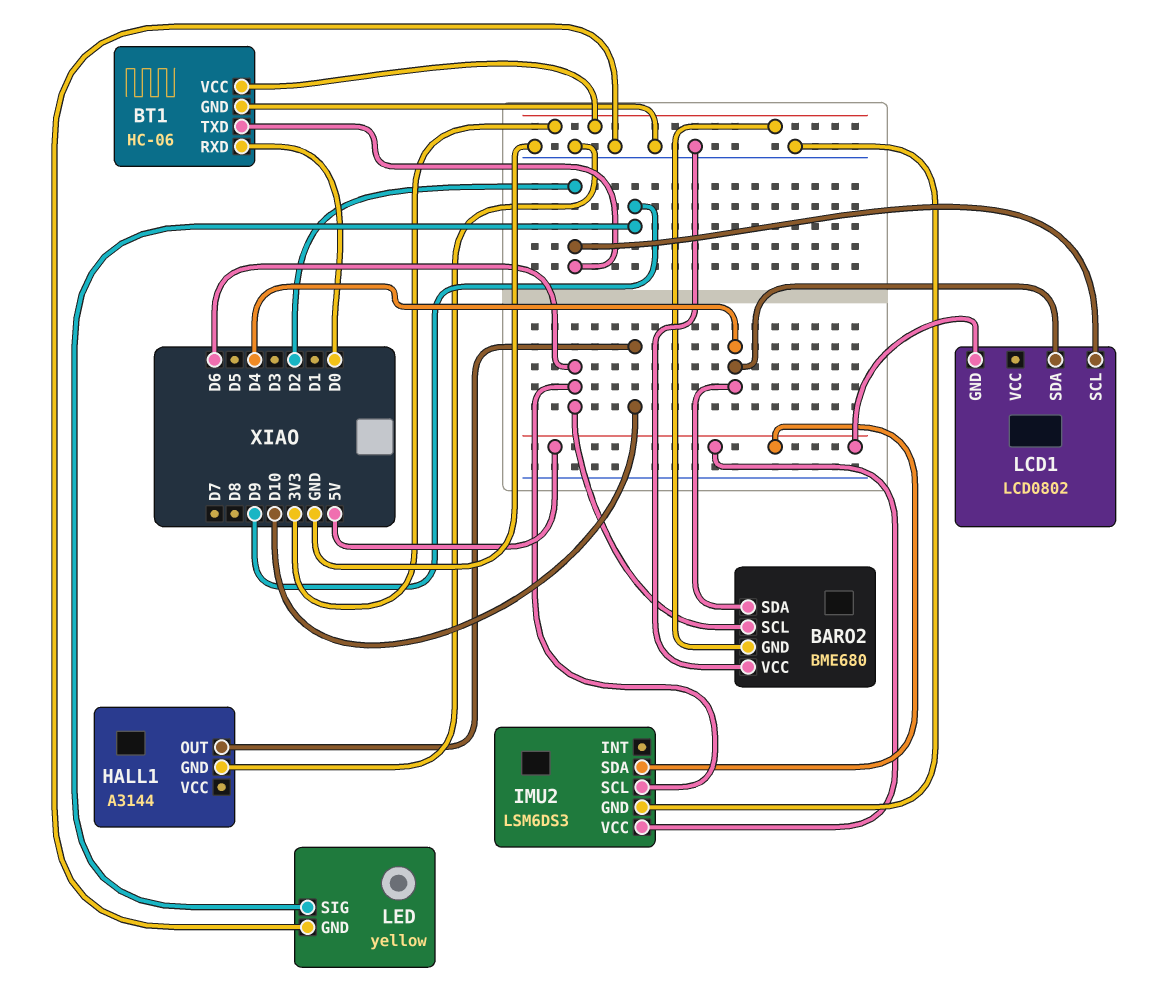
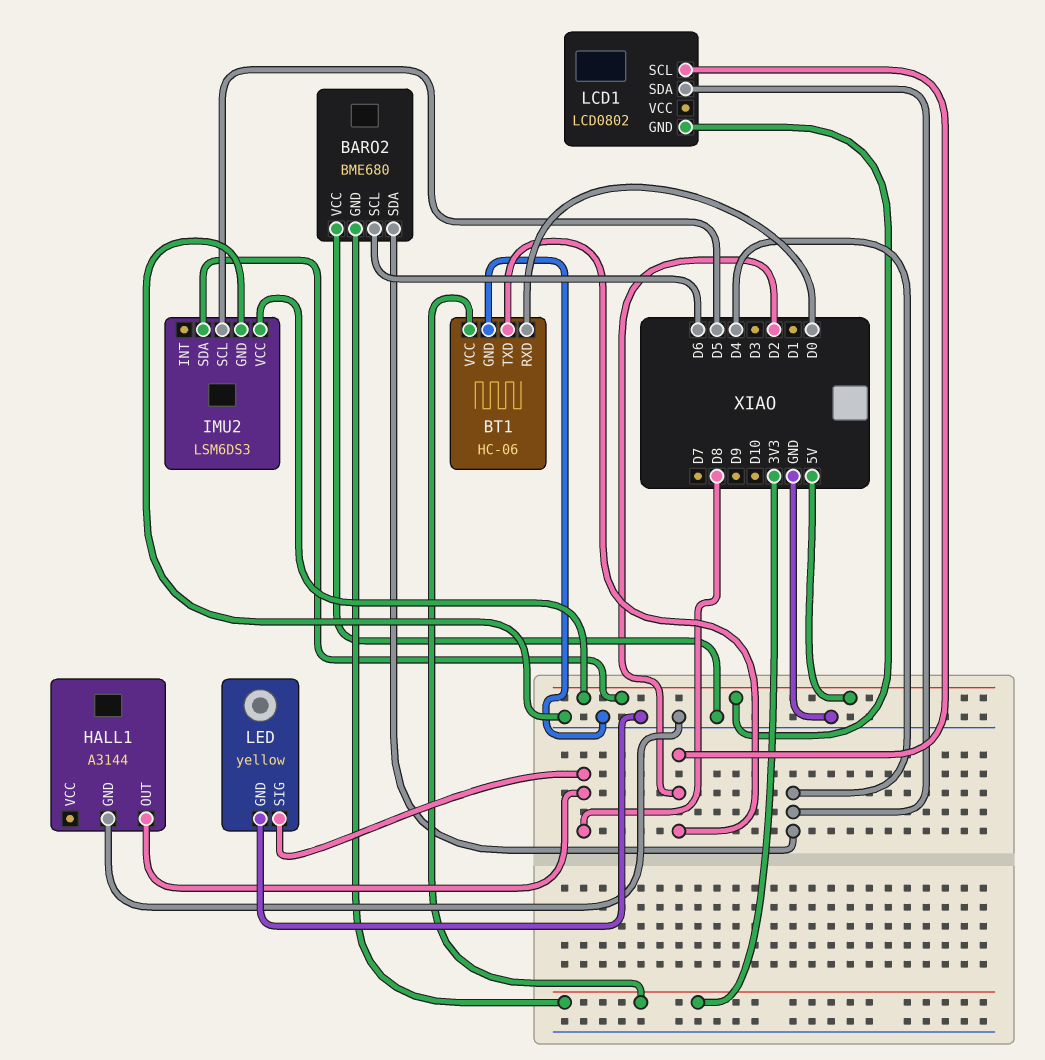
HALL1 pin OUT: D10 -> D8
IMU2 pin SCL: D6 -> D5
LED pin SIG: D9 -> D8

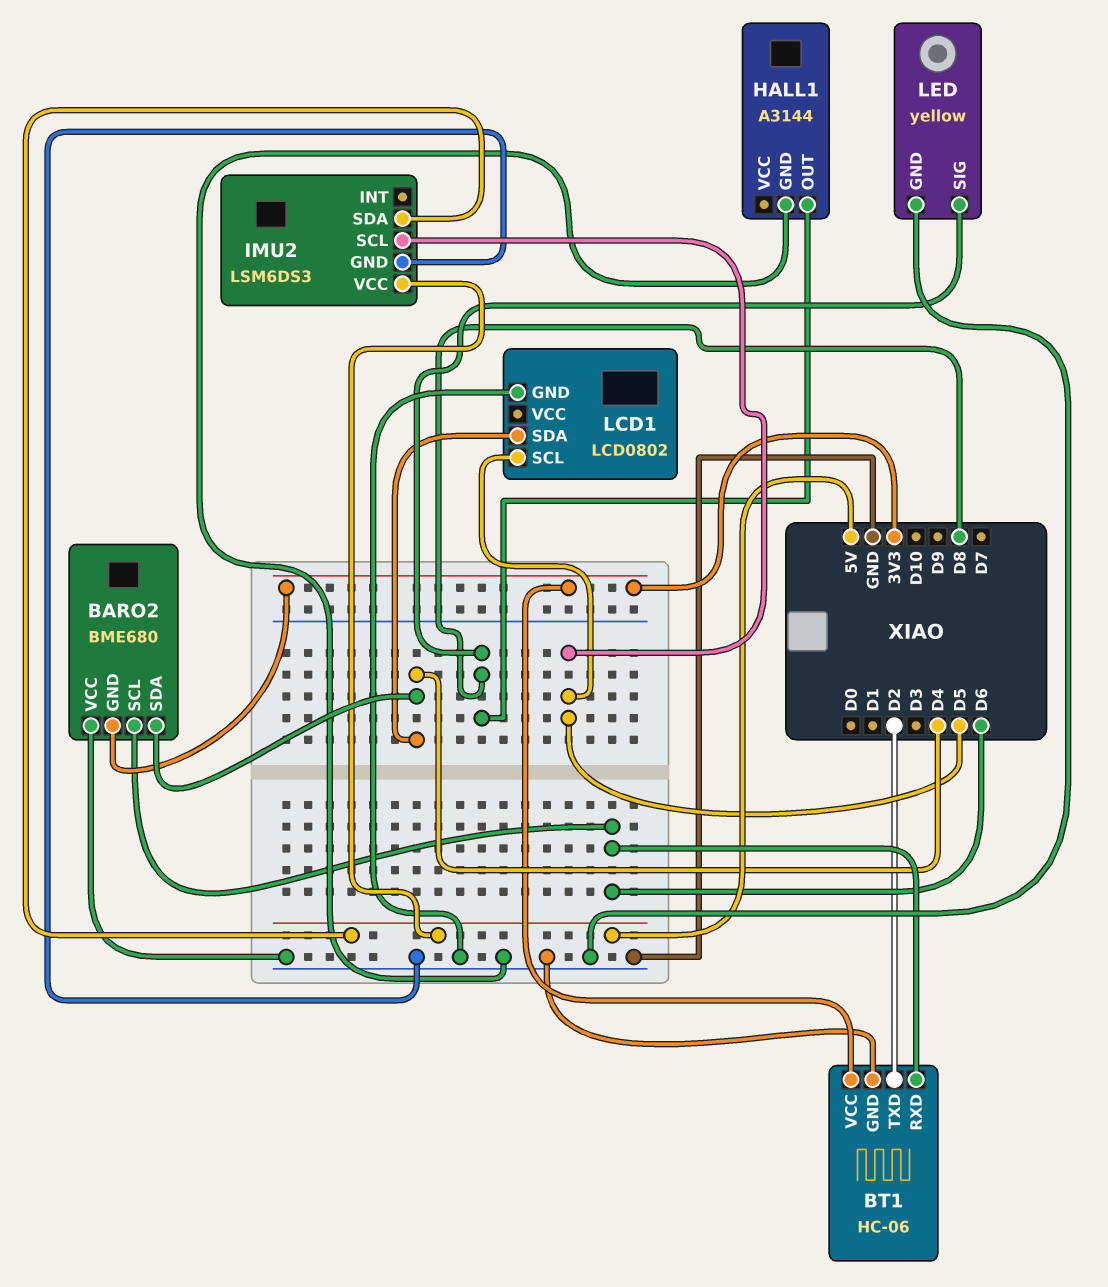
BT1 pin RXD: D0 -> D6
LCD1 pin GND: 5V -> GND
LCD1 pin SCL: D2 -> D5

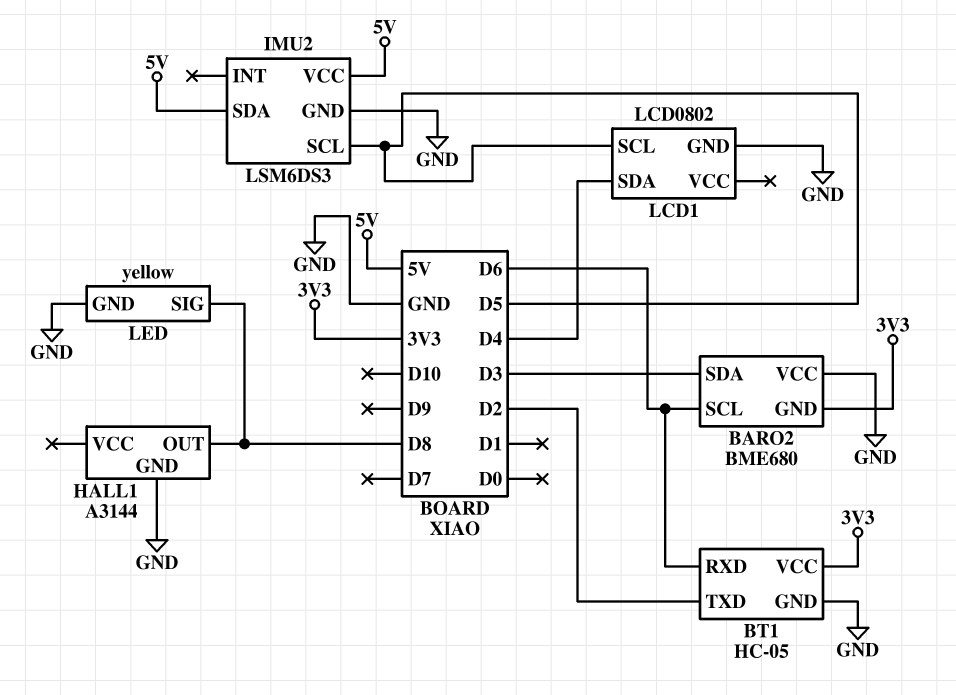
BARO2 pin SDA: D4 -> D3
BT1: HC-06 -> HC-05

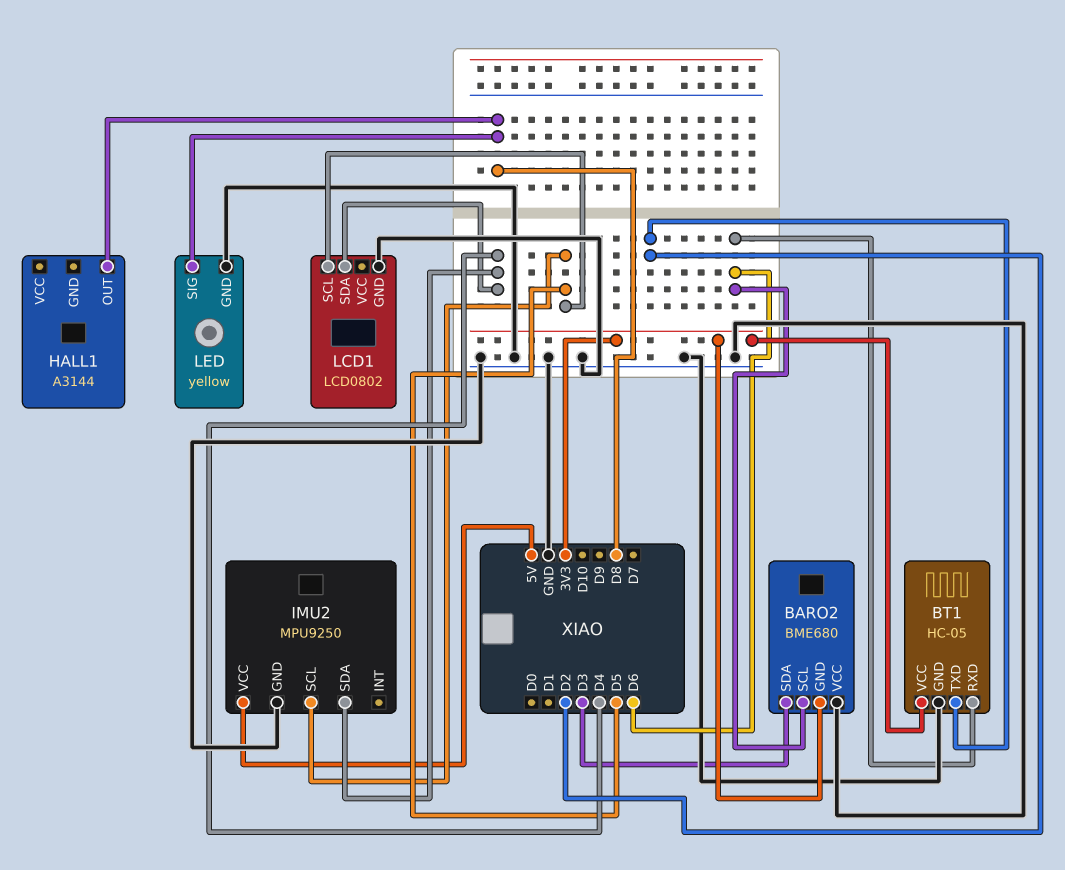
HALL1 pin GND: GND -> none
IMU2: LSM6DS3 -> MPU9250
IMU2 pin SDA: 5V -> D4

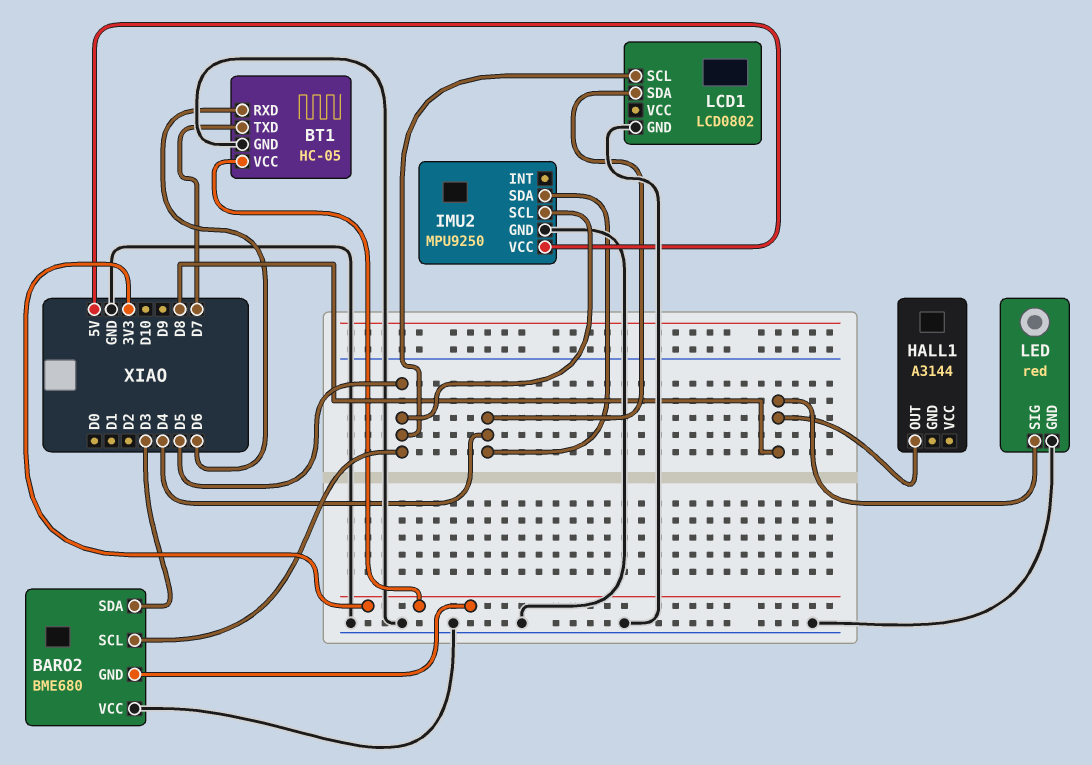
BARO2 pin SCL: D6 -> D5
BT1 pin TXD: D2 -> D7
LED: yellow -> red

